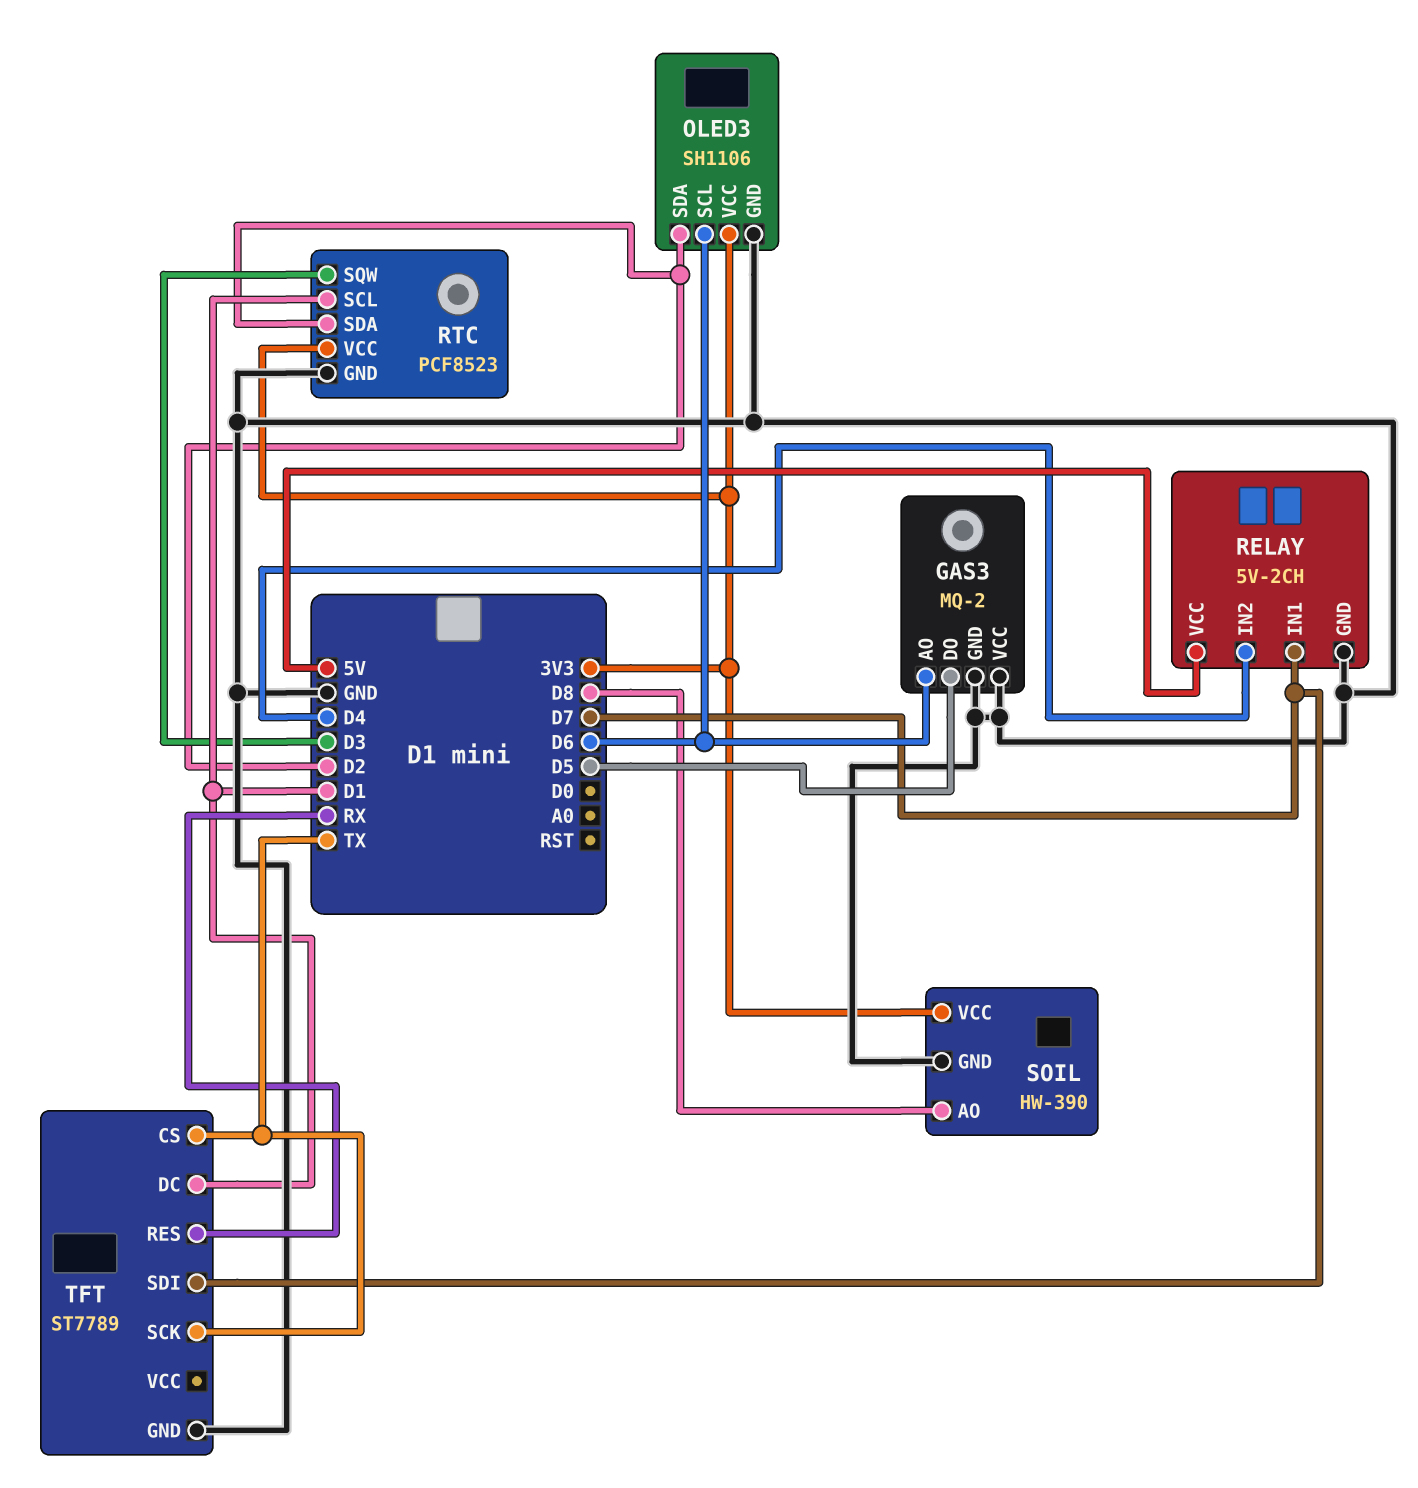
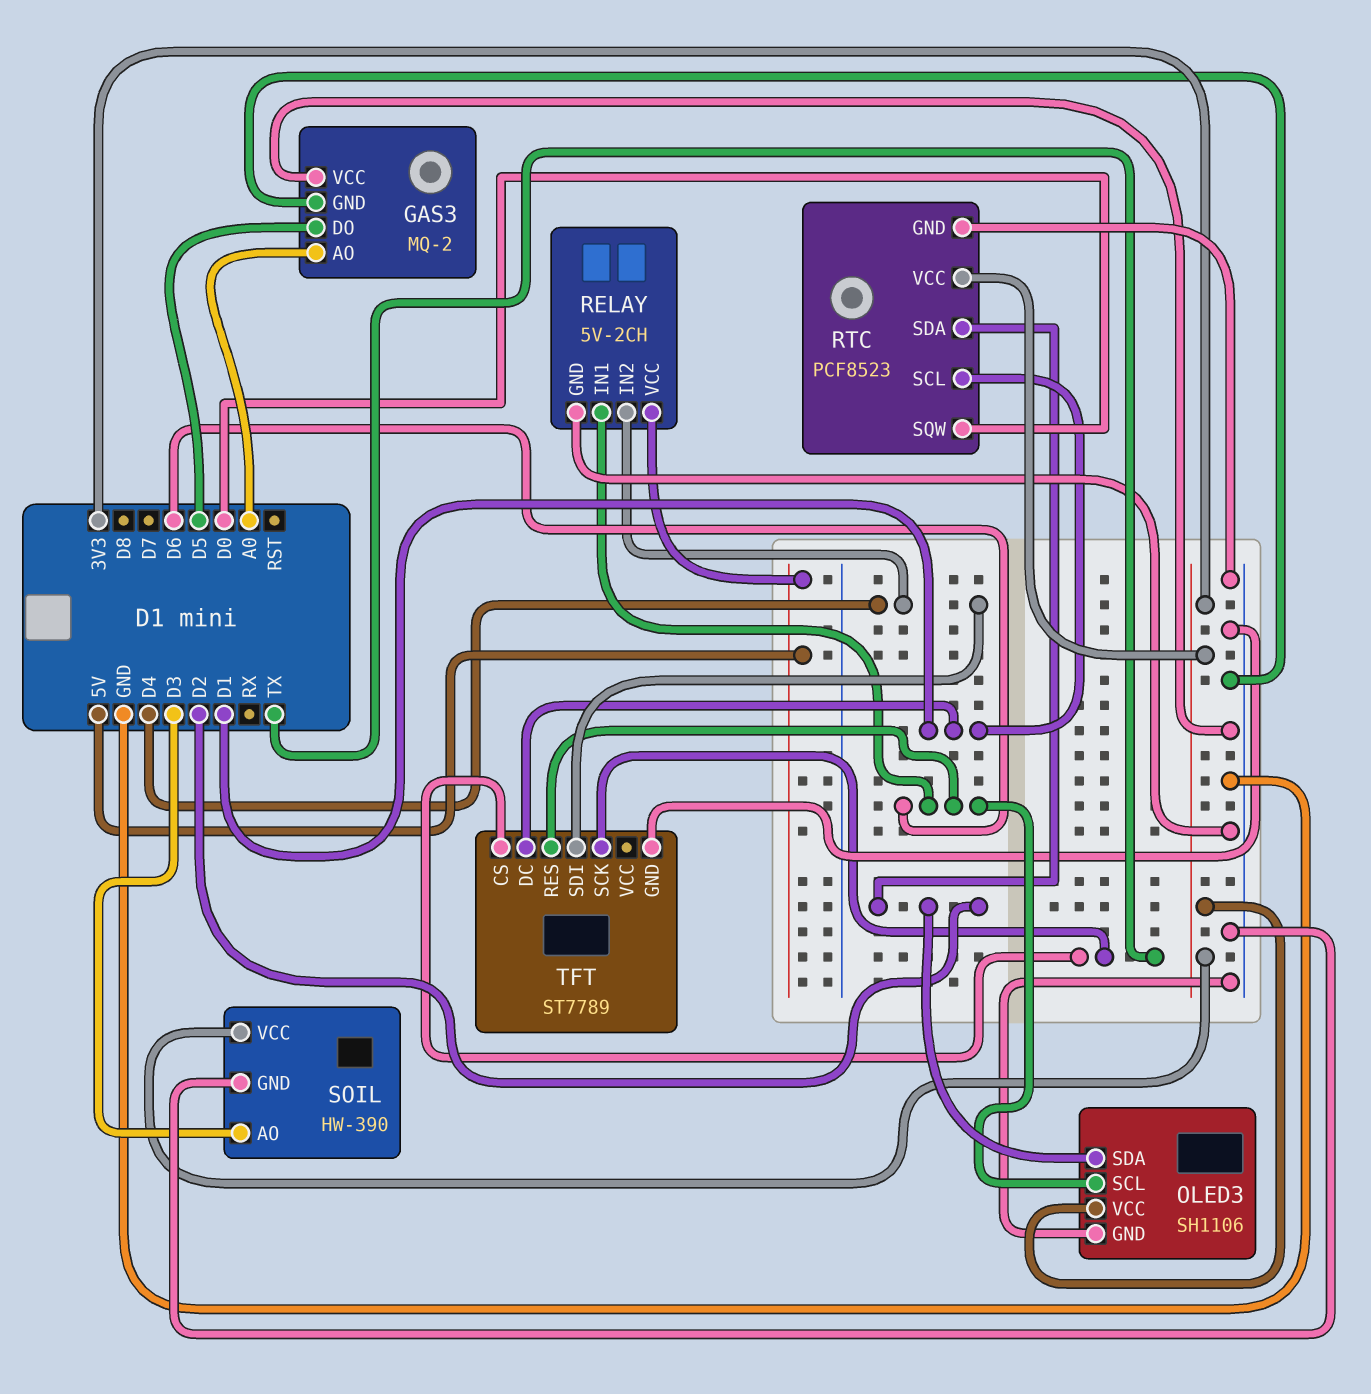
GAS3 pin AO: D6 -> A0
RELAY pin IN1: D7 -> D6
RTC pin SQW: D3 -> D0
SOIL pin AO: D8 -> D3
TFT pin RES: RX -> D6
TFT pin SDI: D7 -> D4

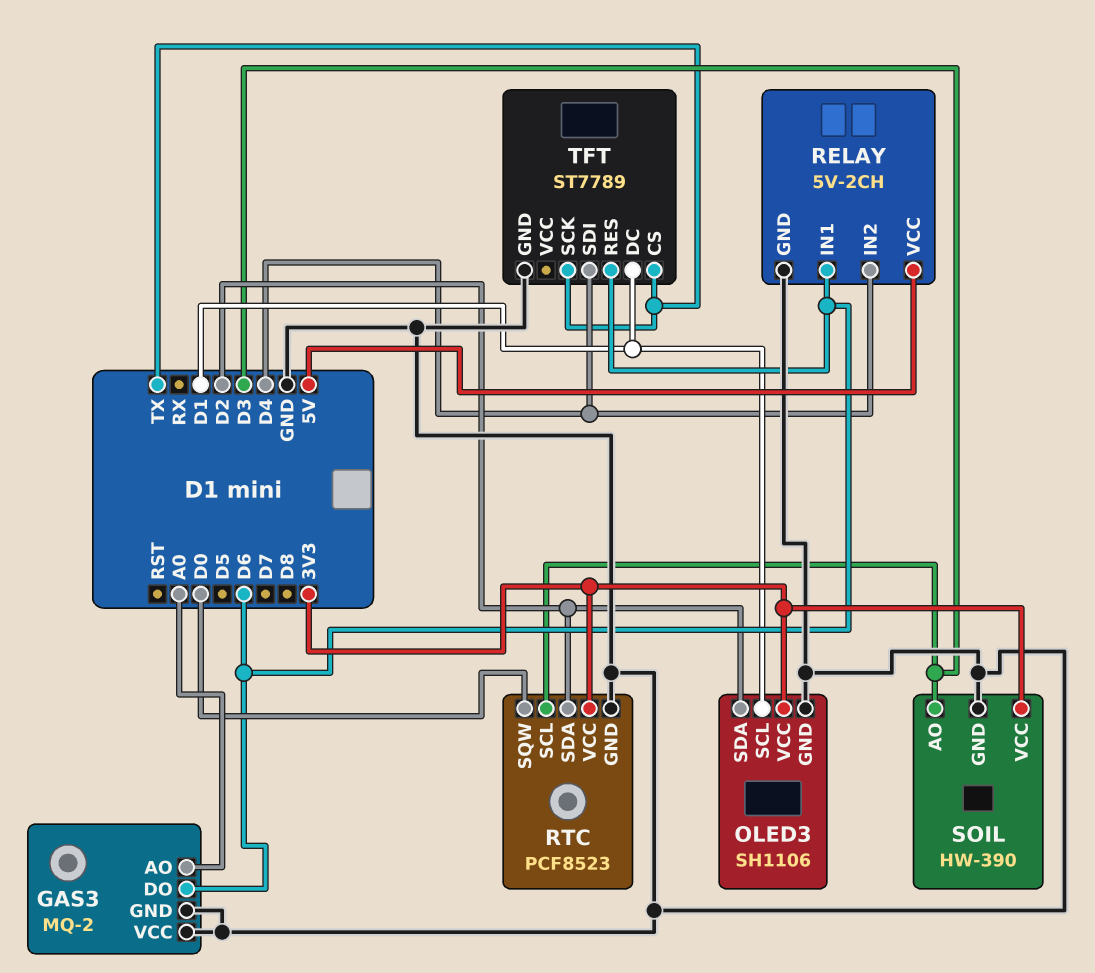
GAS3 pin DO: D5 -> D6
OLED3 pin SCL: D6 -> D1
RTC pin SCL: D1 -> D3

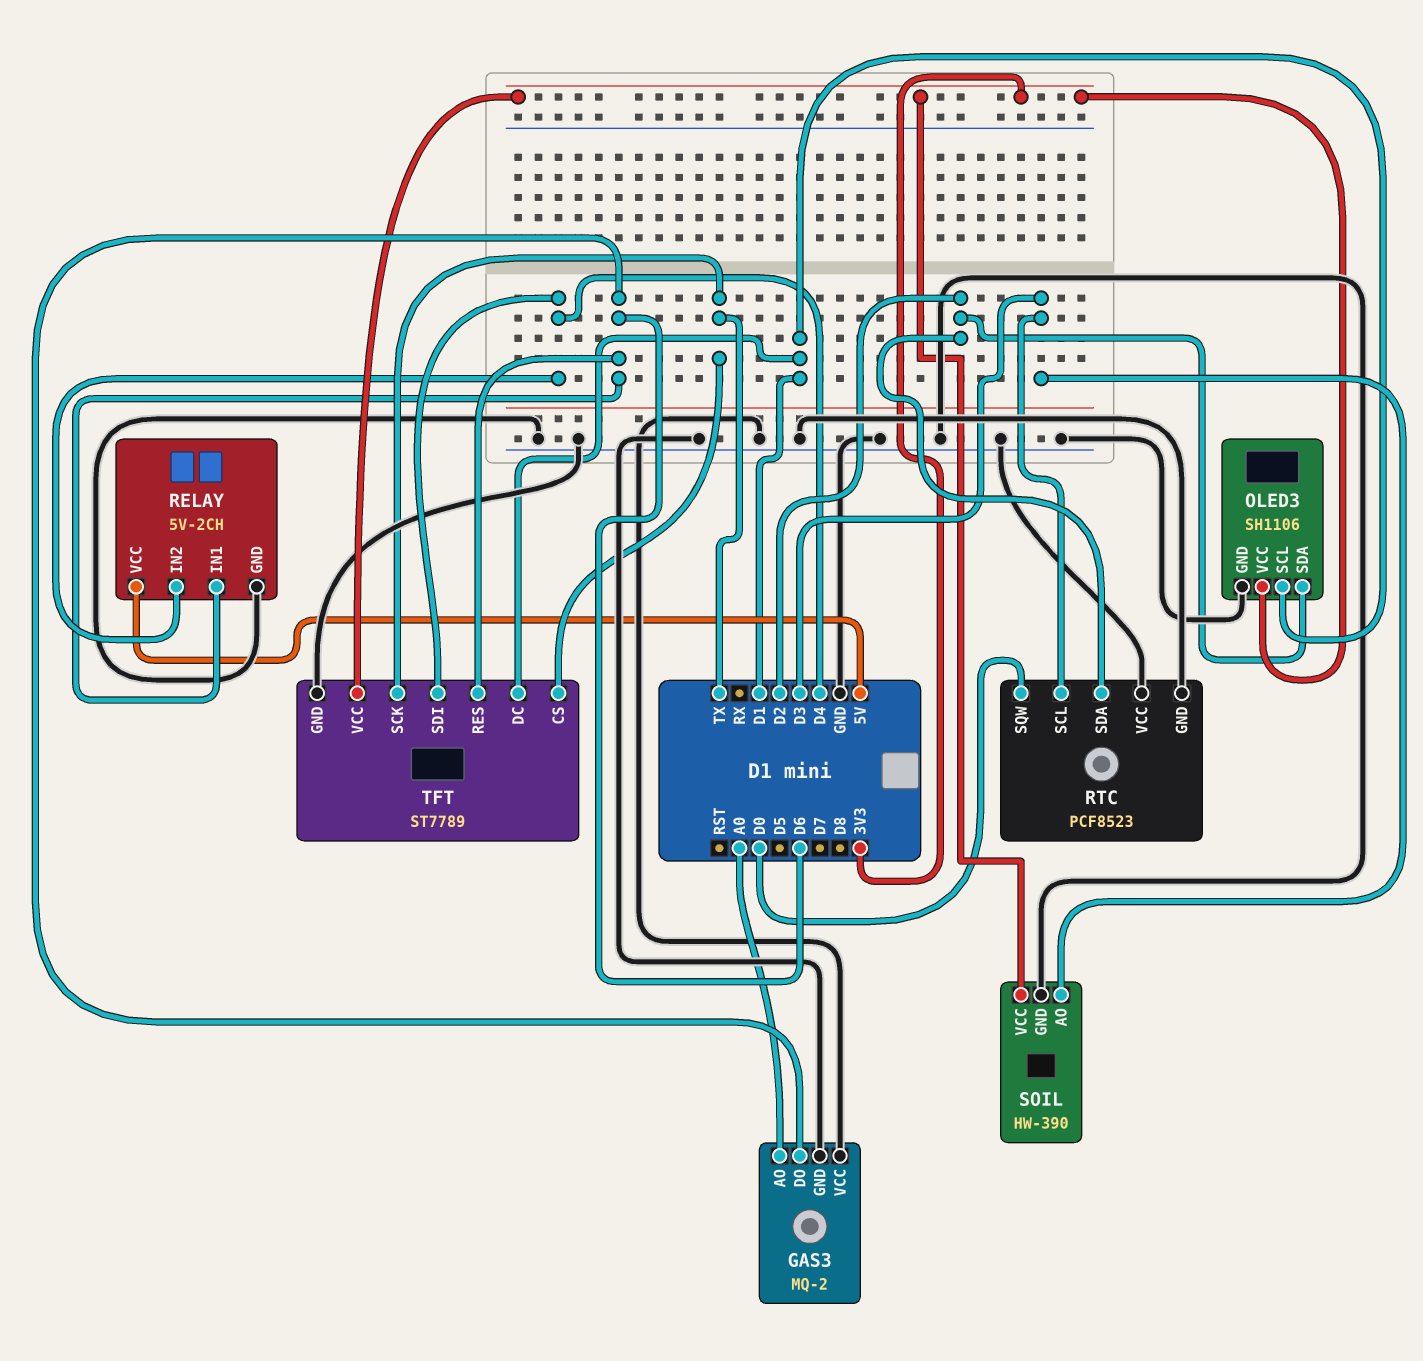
RTC pin VCC: 3V3 -> GND
TFT pin VCC: none -> 3V3

